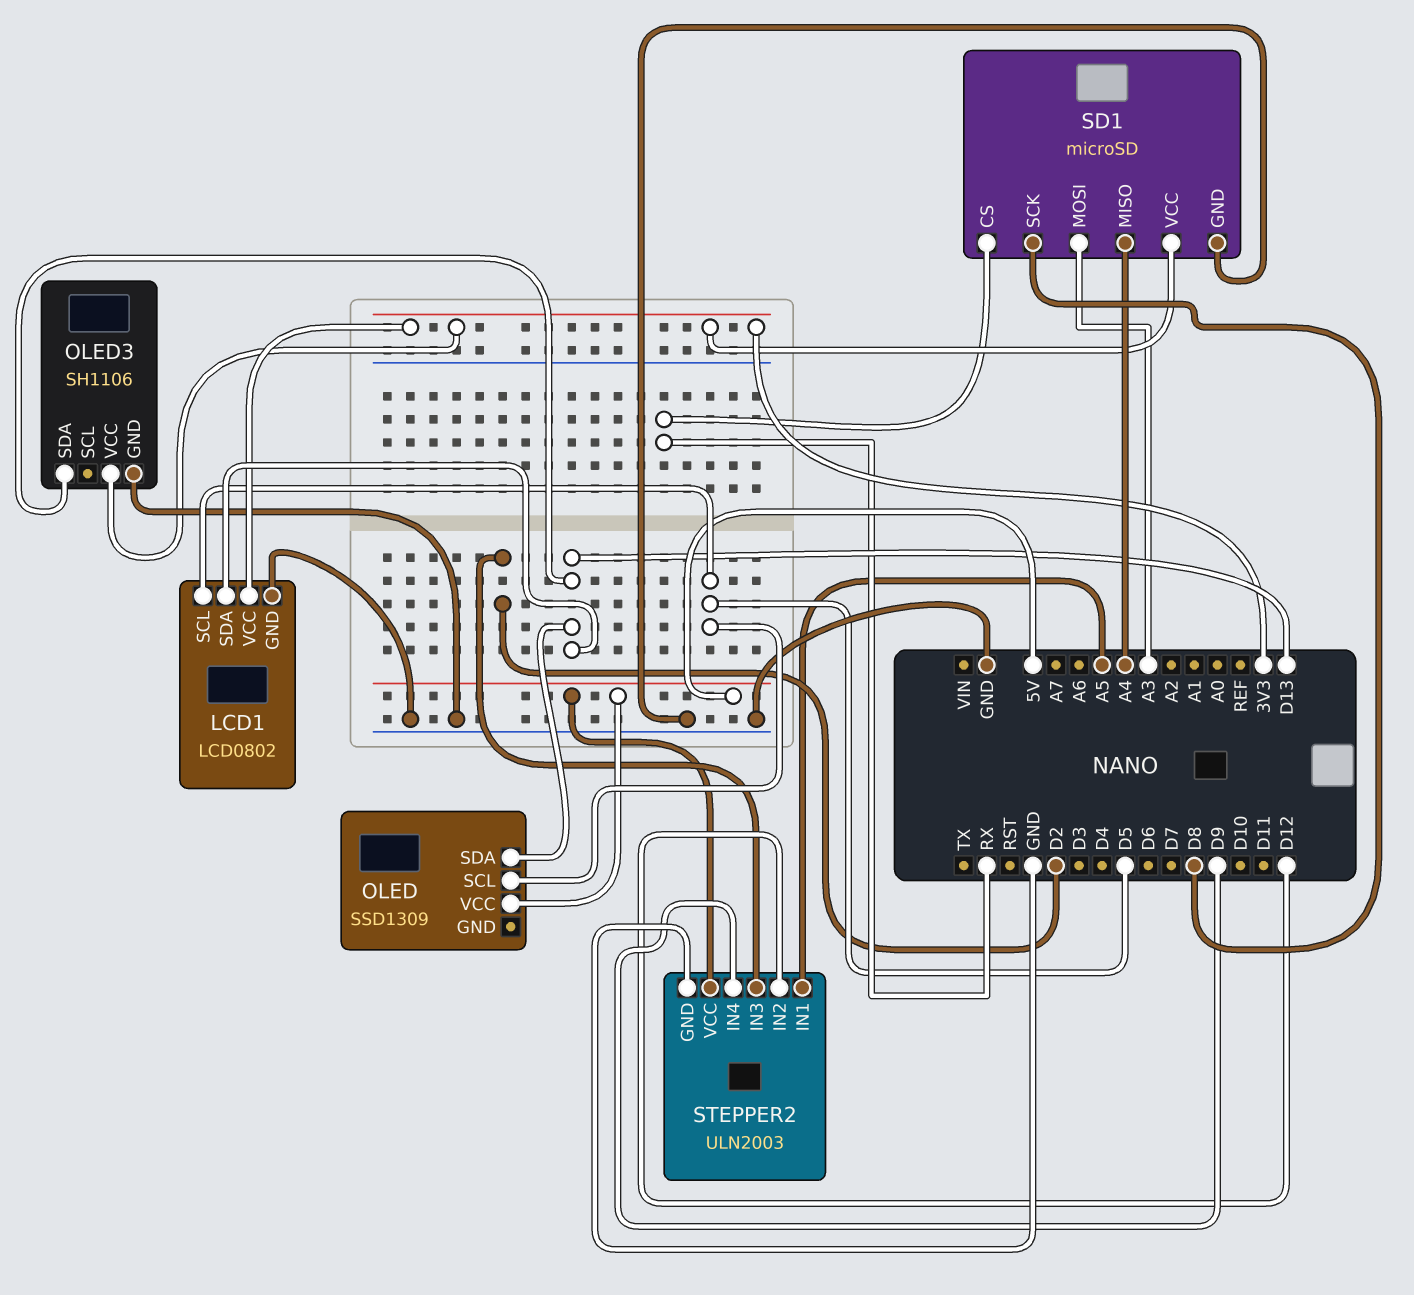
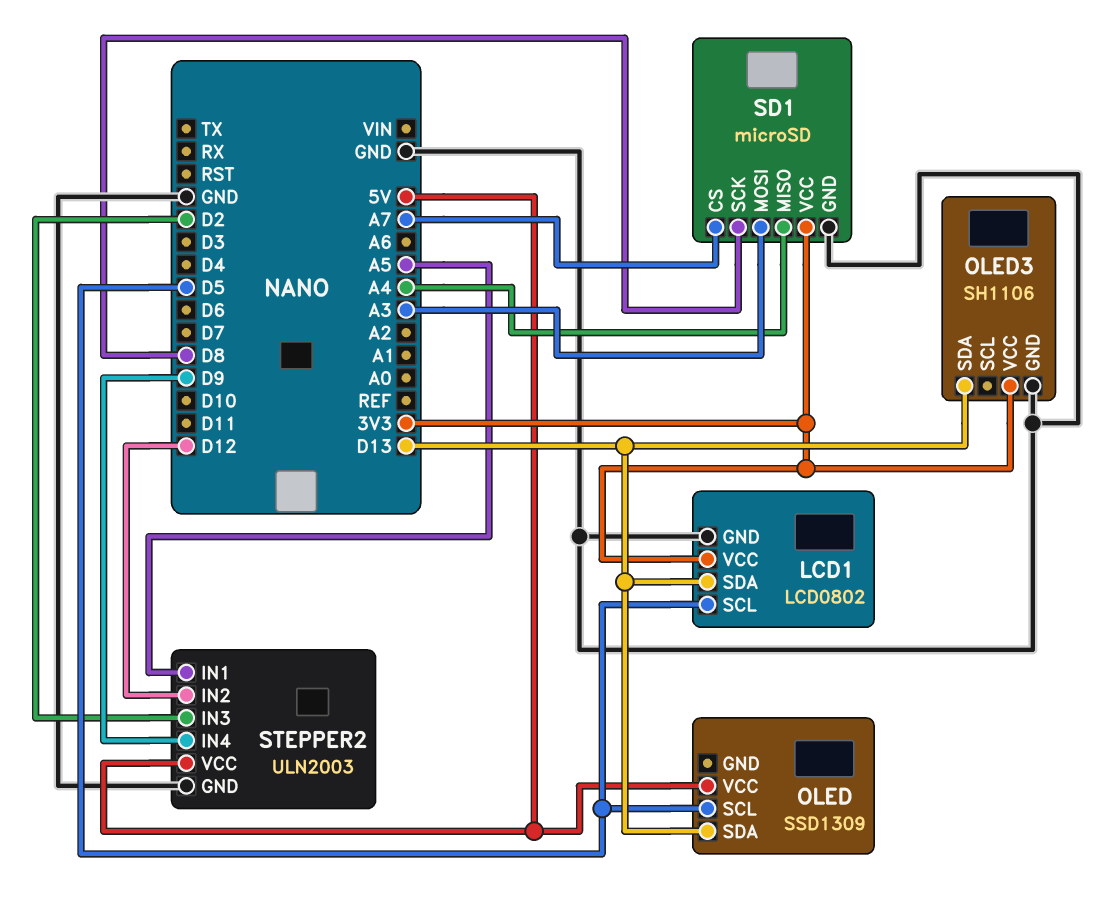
SD1 pin CS: RX -> A7

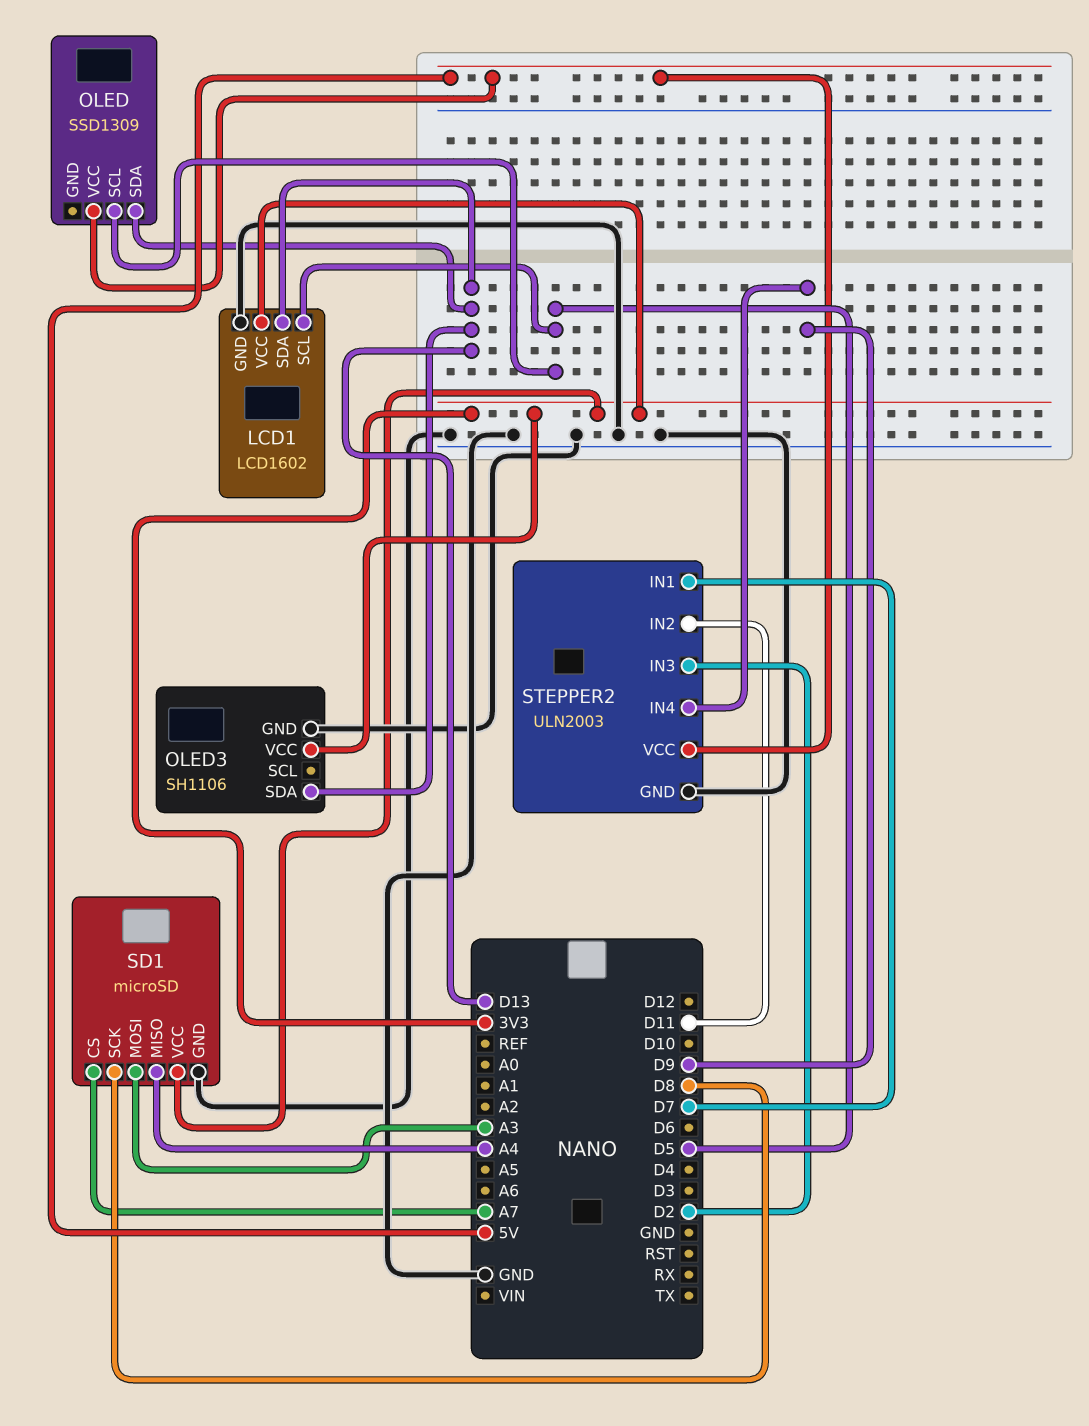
LCD1: LCD0802 -> LCD1602
STEPPER2 pin IN1: A5 -> D7
STEPPER2 pin IN2: D12 -> D11

